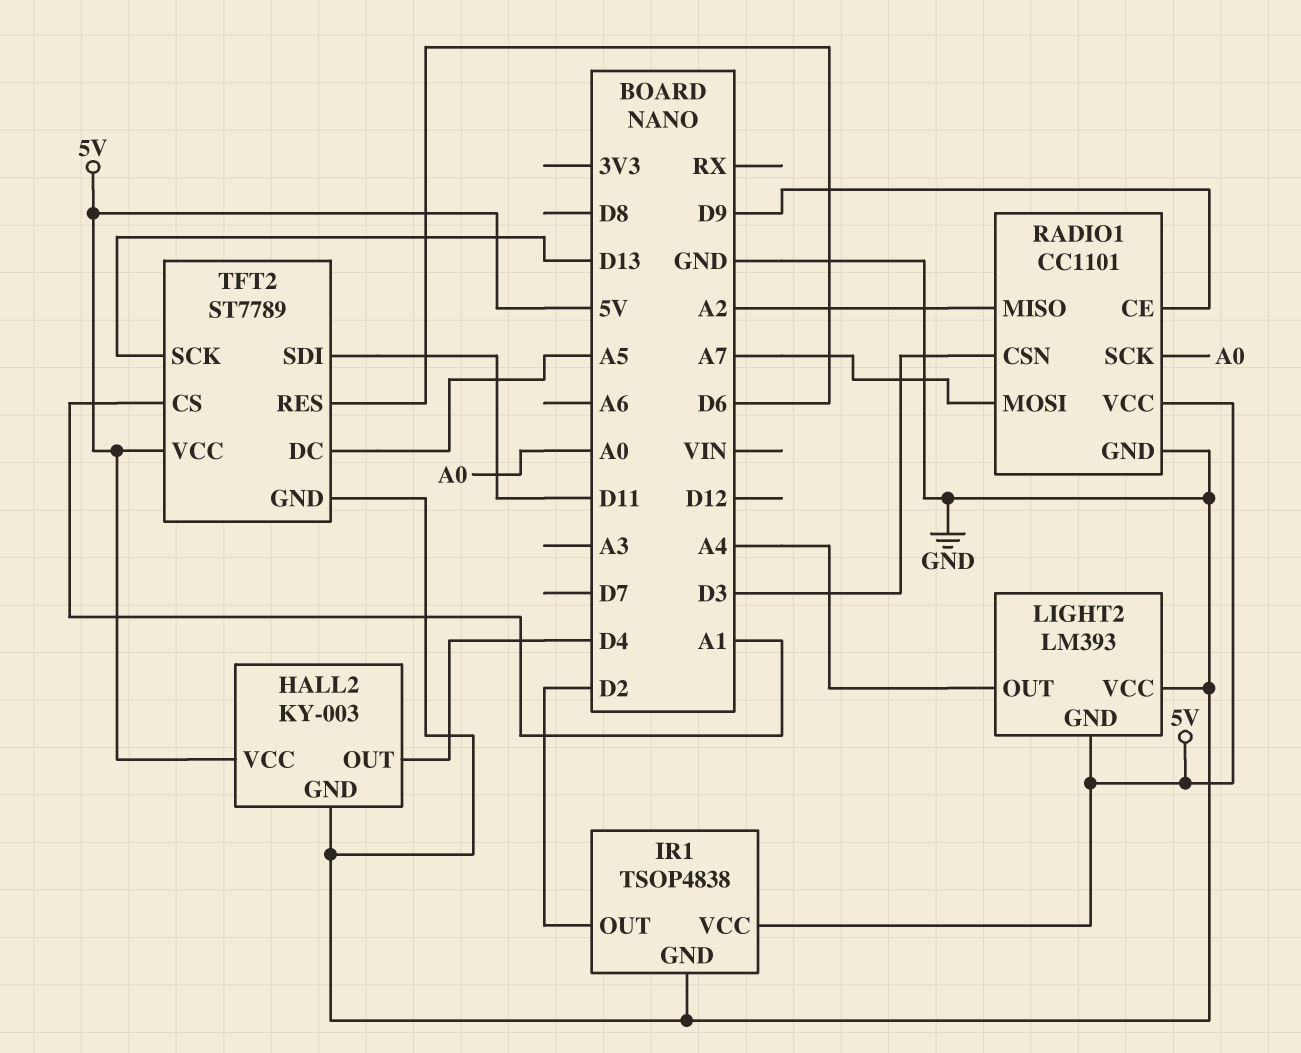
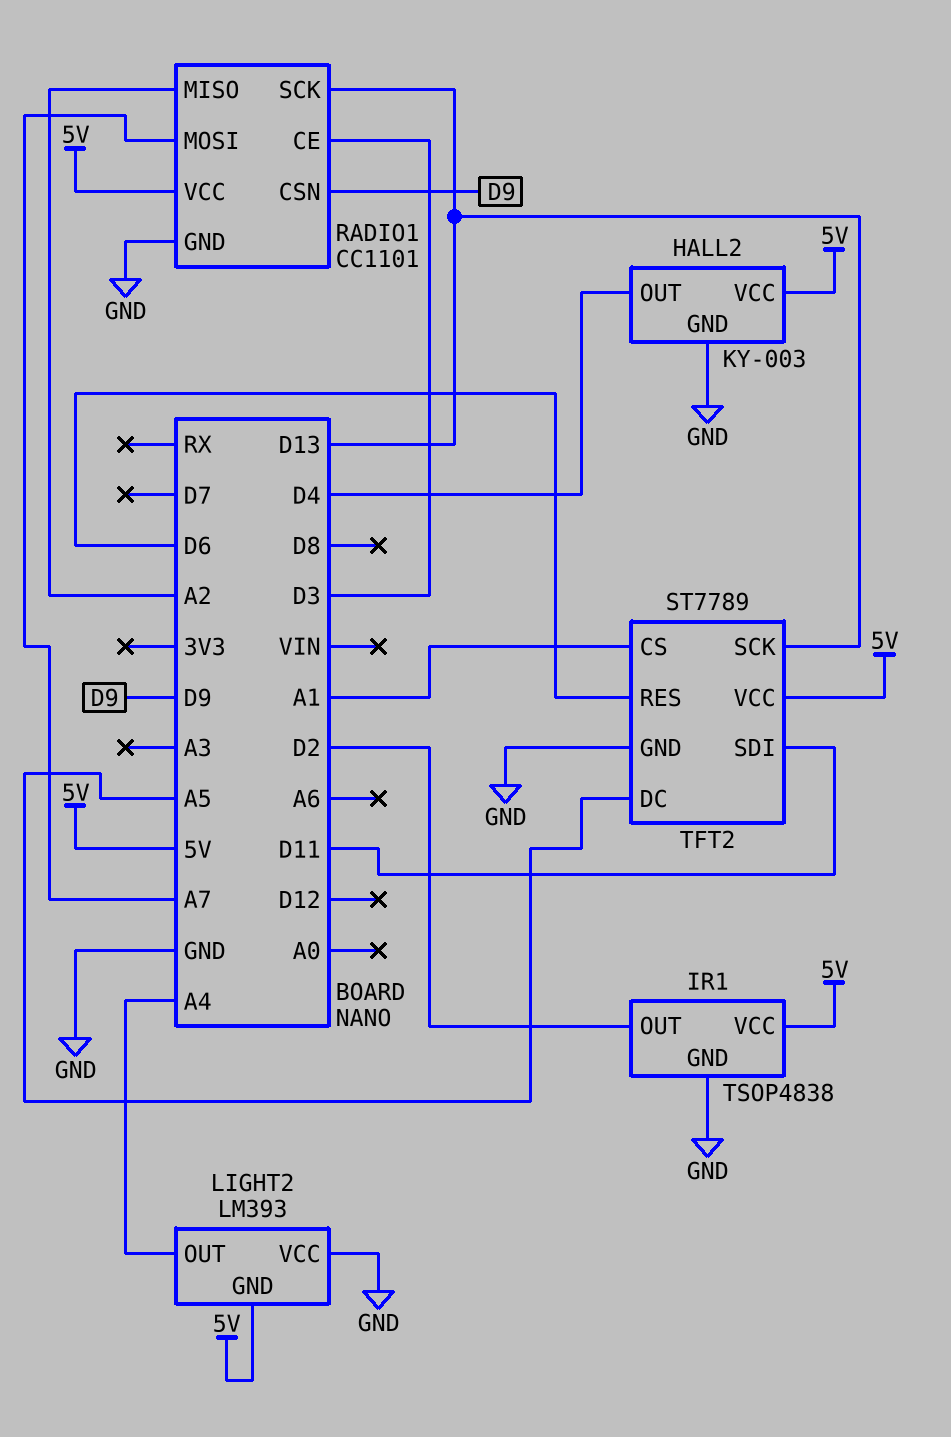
RADIO1 pin CE: D9 -> D3
RADIO1 pin CSN: D3 -> D9
RADIO1 pin SCK: A0 -> D13

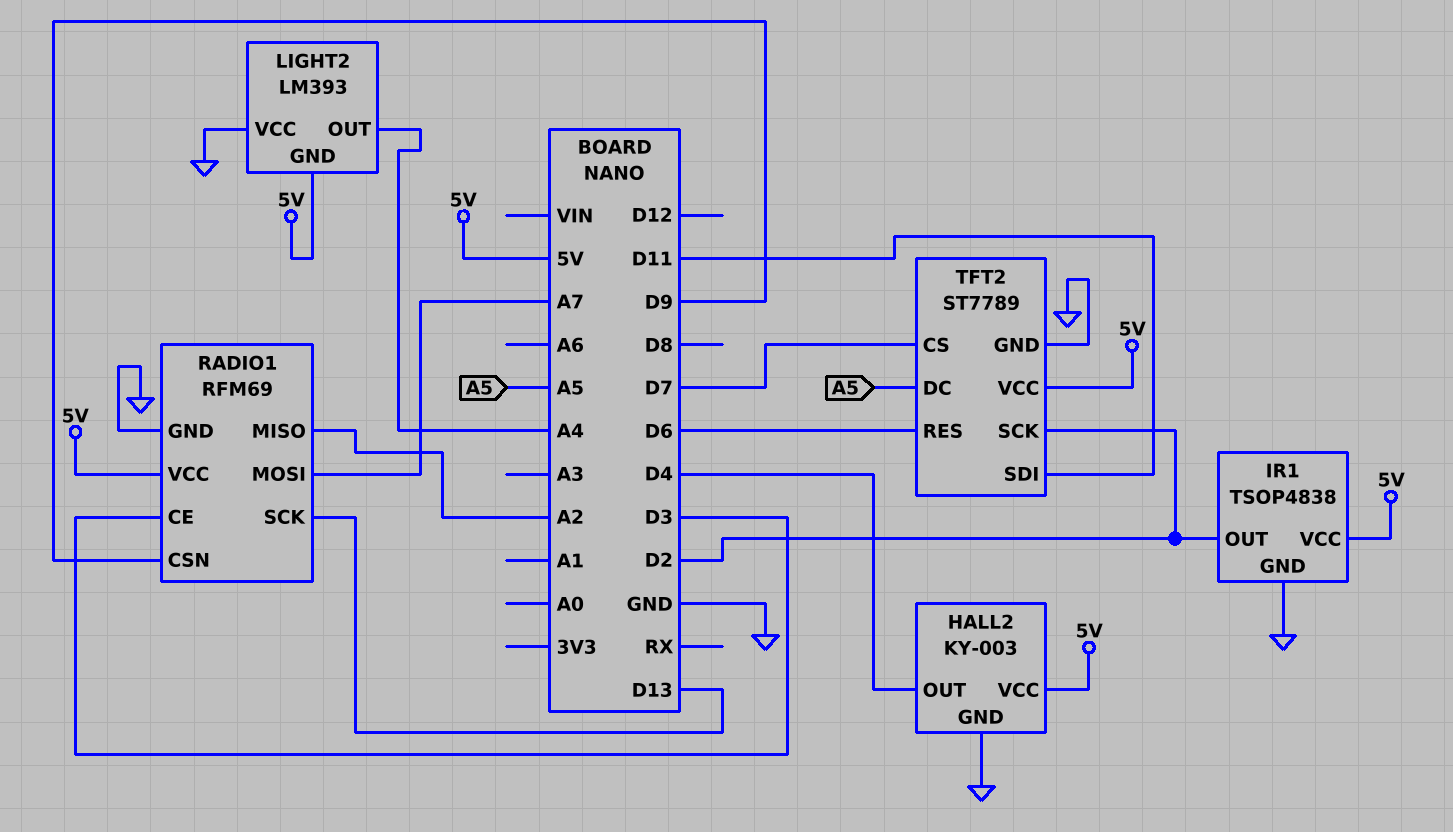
RADIO1: CC1101 -> RFM69
TFT2 pin CS: A1 -> D7
TFT2 pin SCK: D13 -> D2

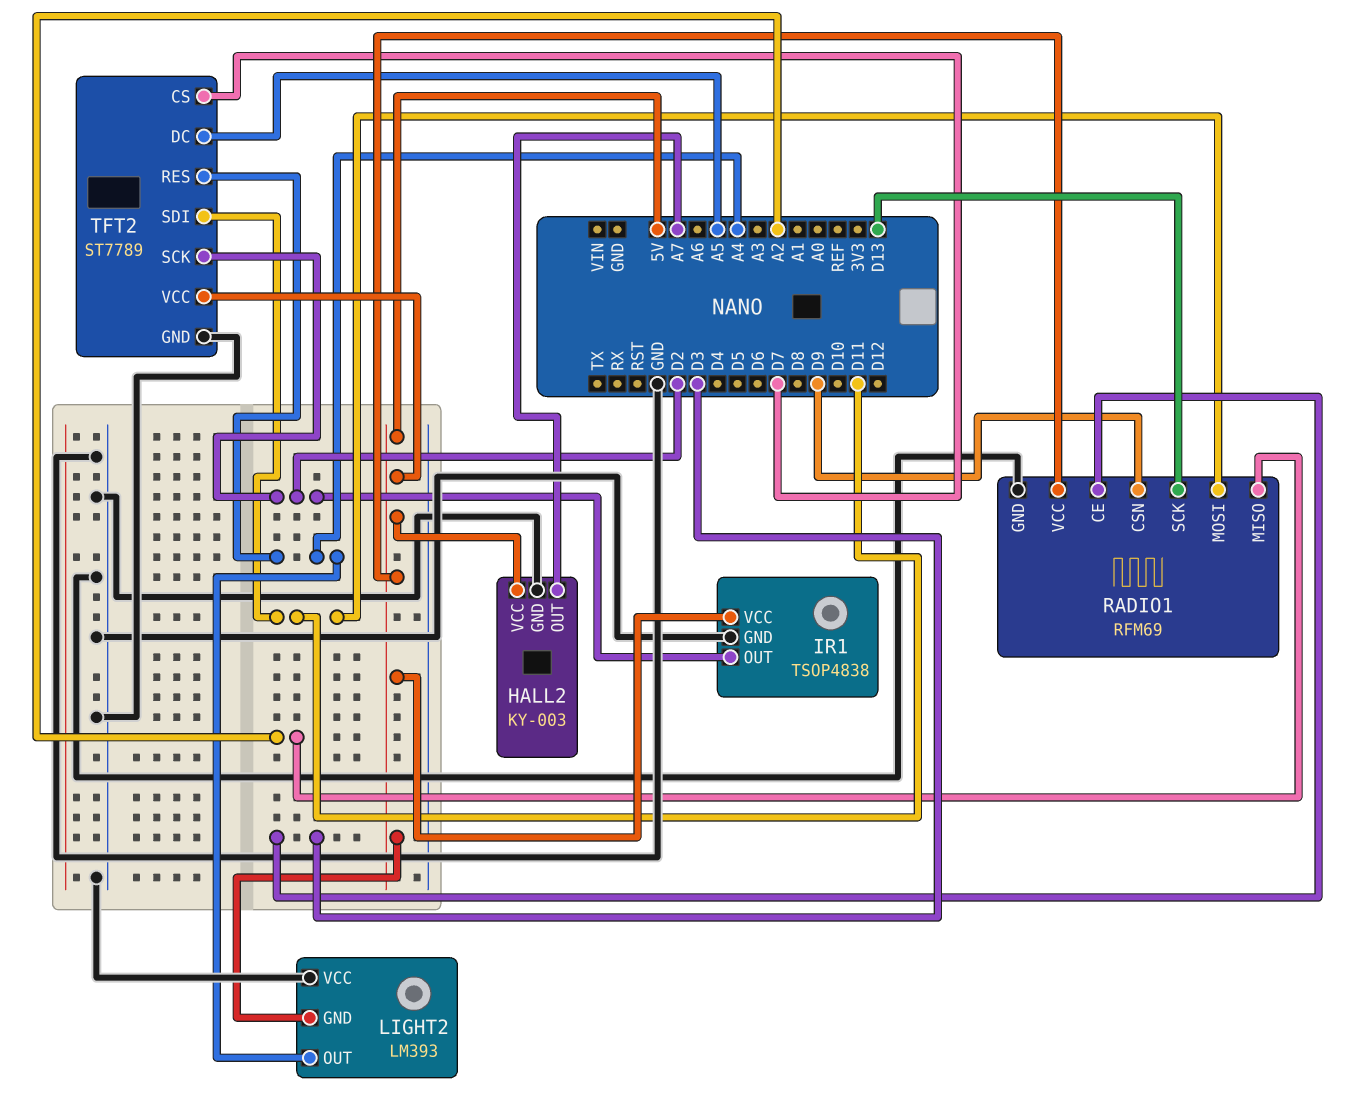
HALL2 pin OUT: D4 -> A7
RADIO1 pin MOSI: A7 -> D11
TFT2 pin RES: D6 -> A4

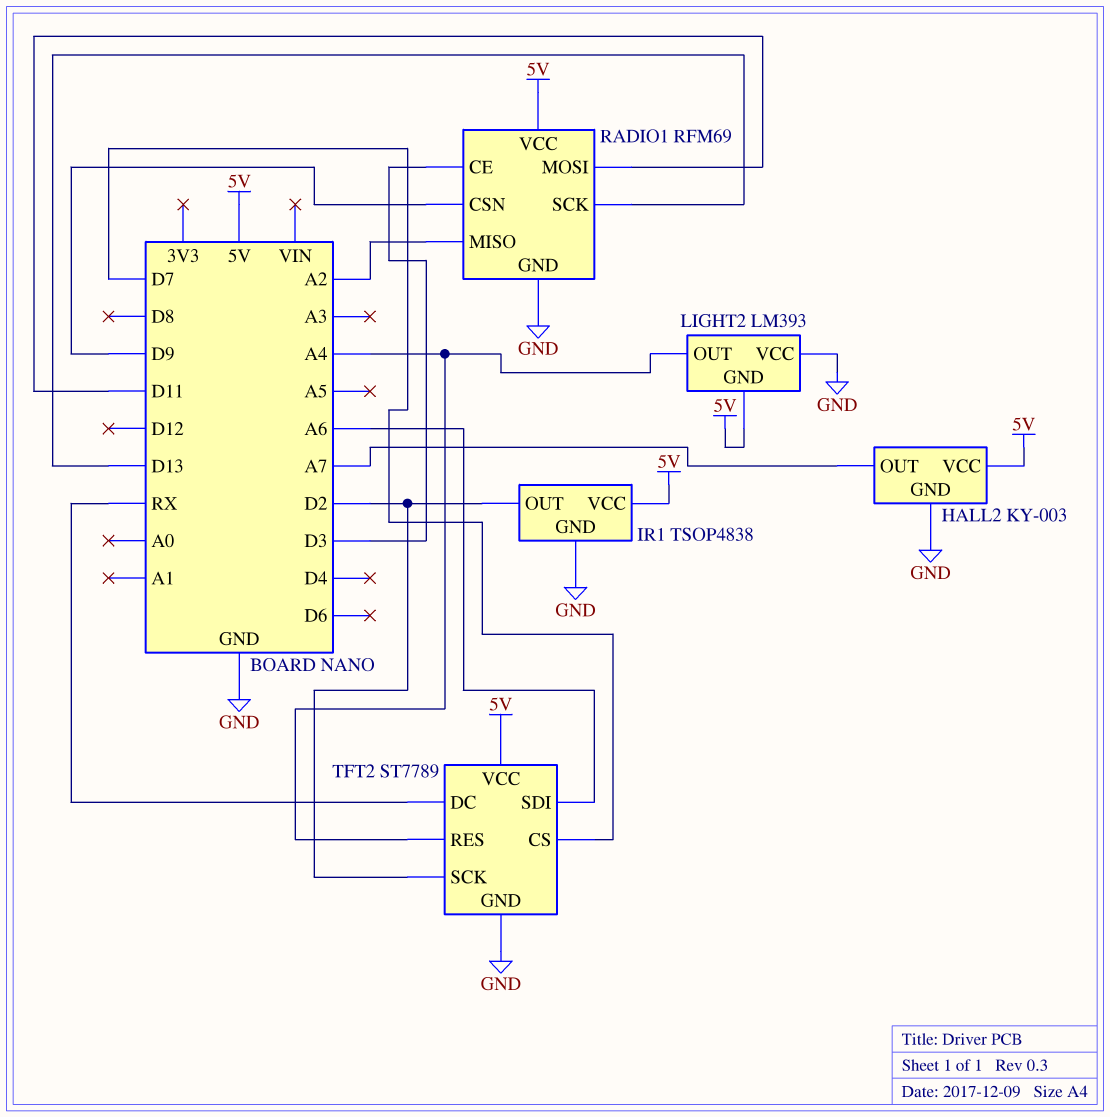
TFT2 pin DC: A5 -> RX
TFT2 pin SDI: D11 -> A6

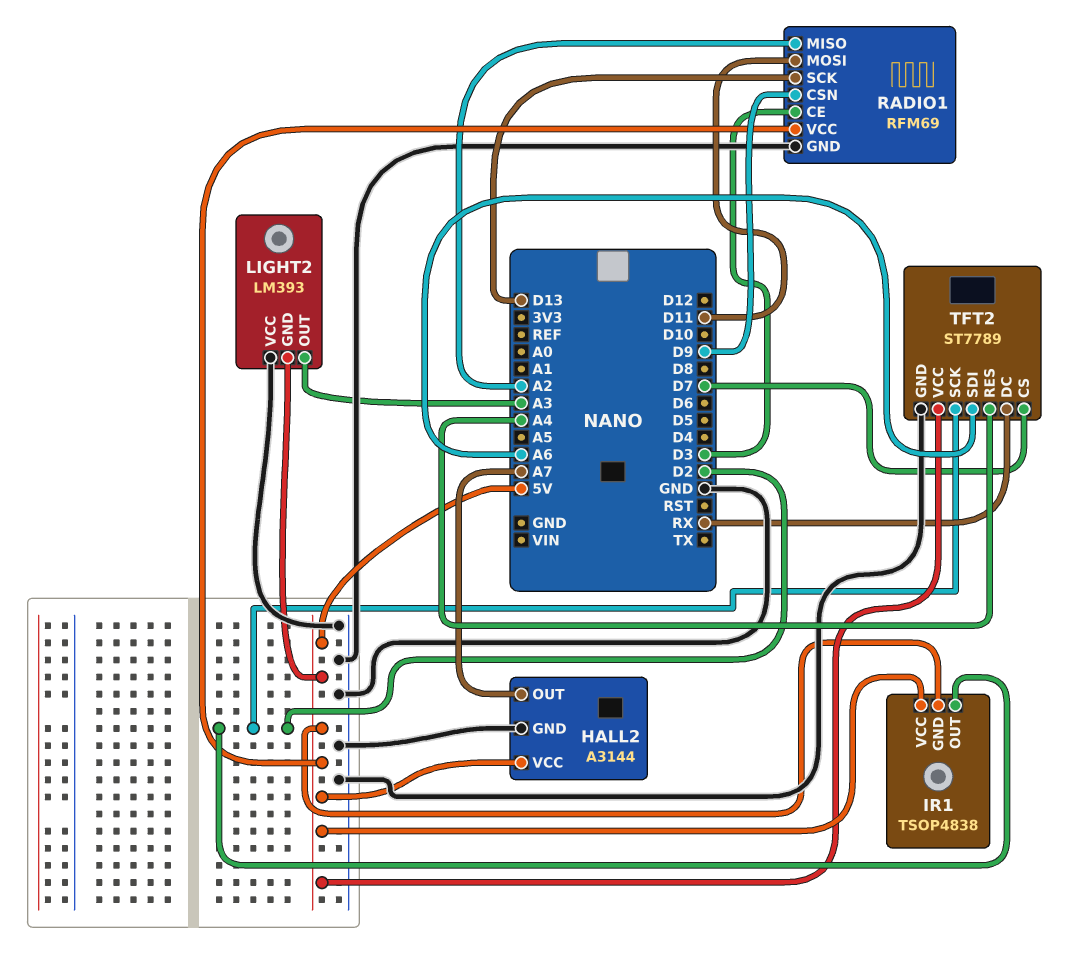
HALL2: KY-003 -> A3144
IR1 pin GND: GND -> 5V
LIGHT2 pin OUT: A4 -> A3

